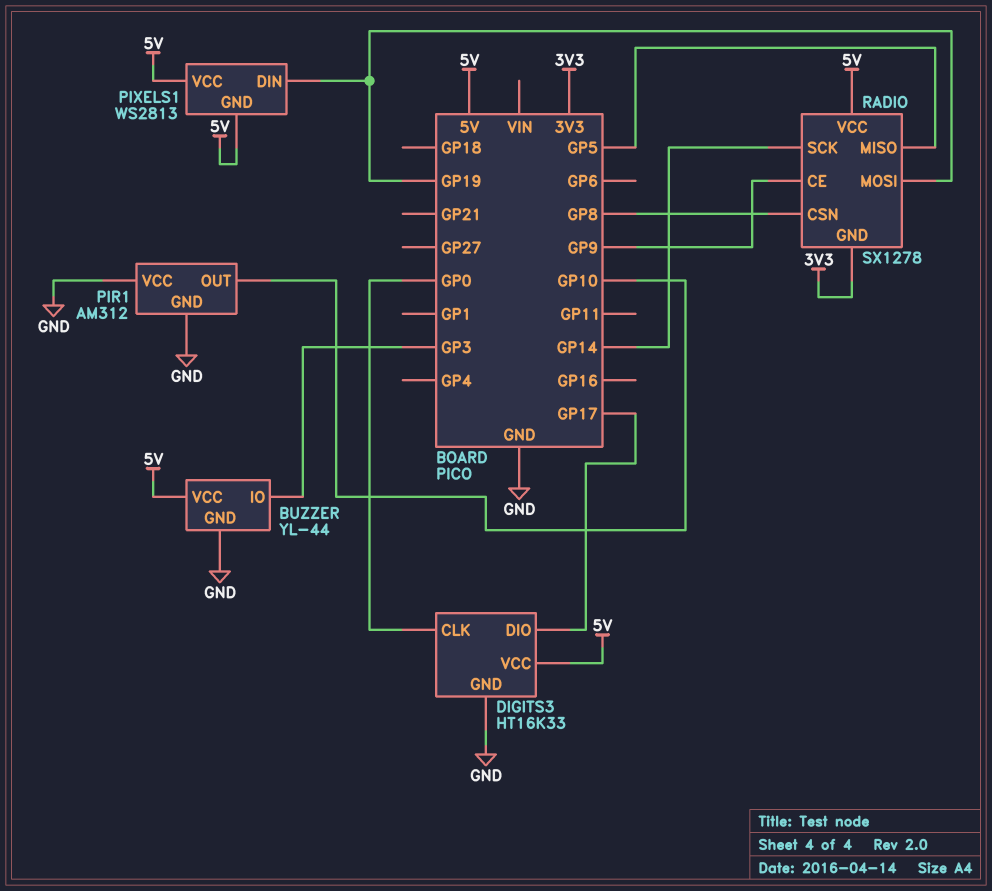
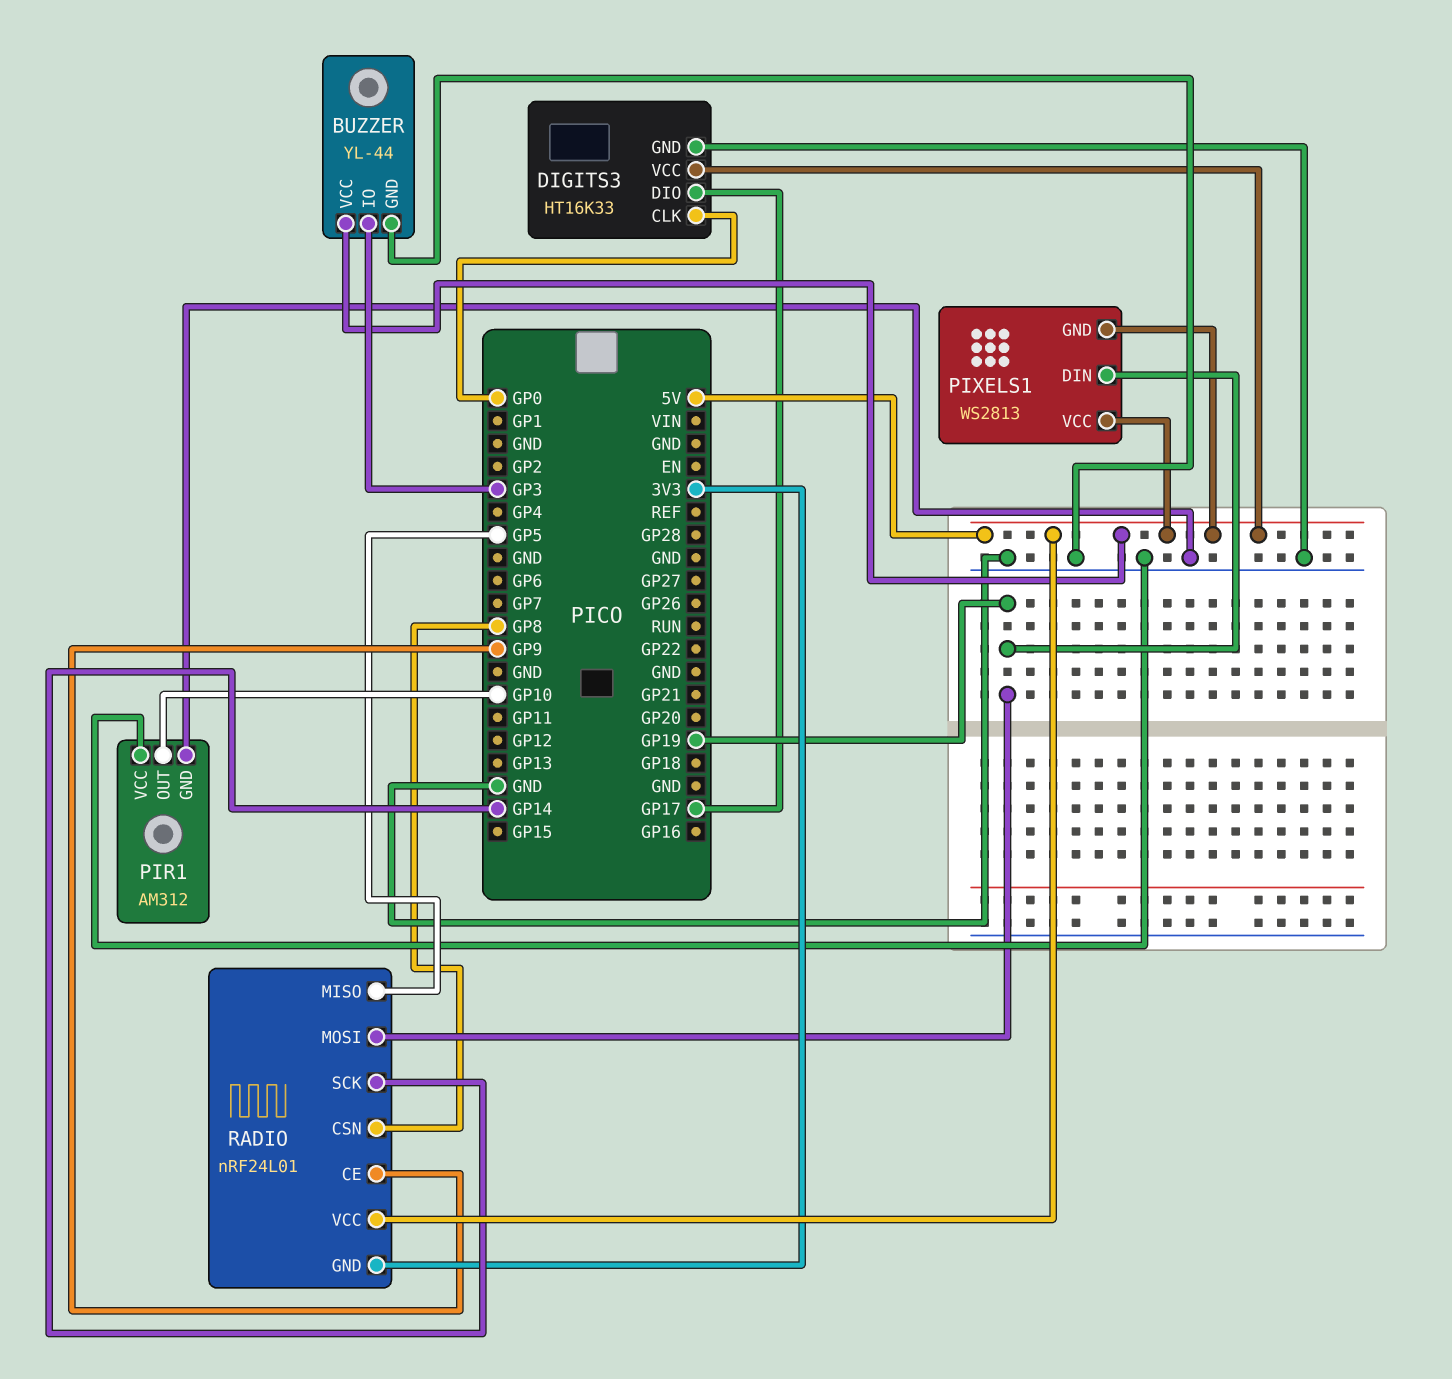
RADIO: SX1278 -> nRF24L01

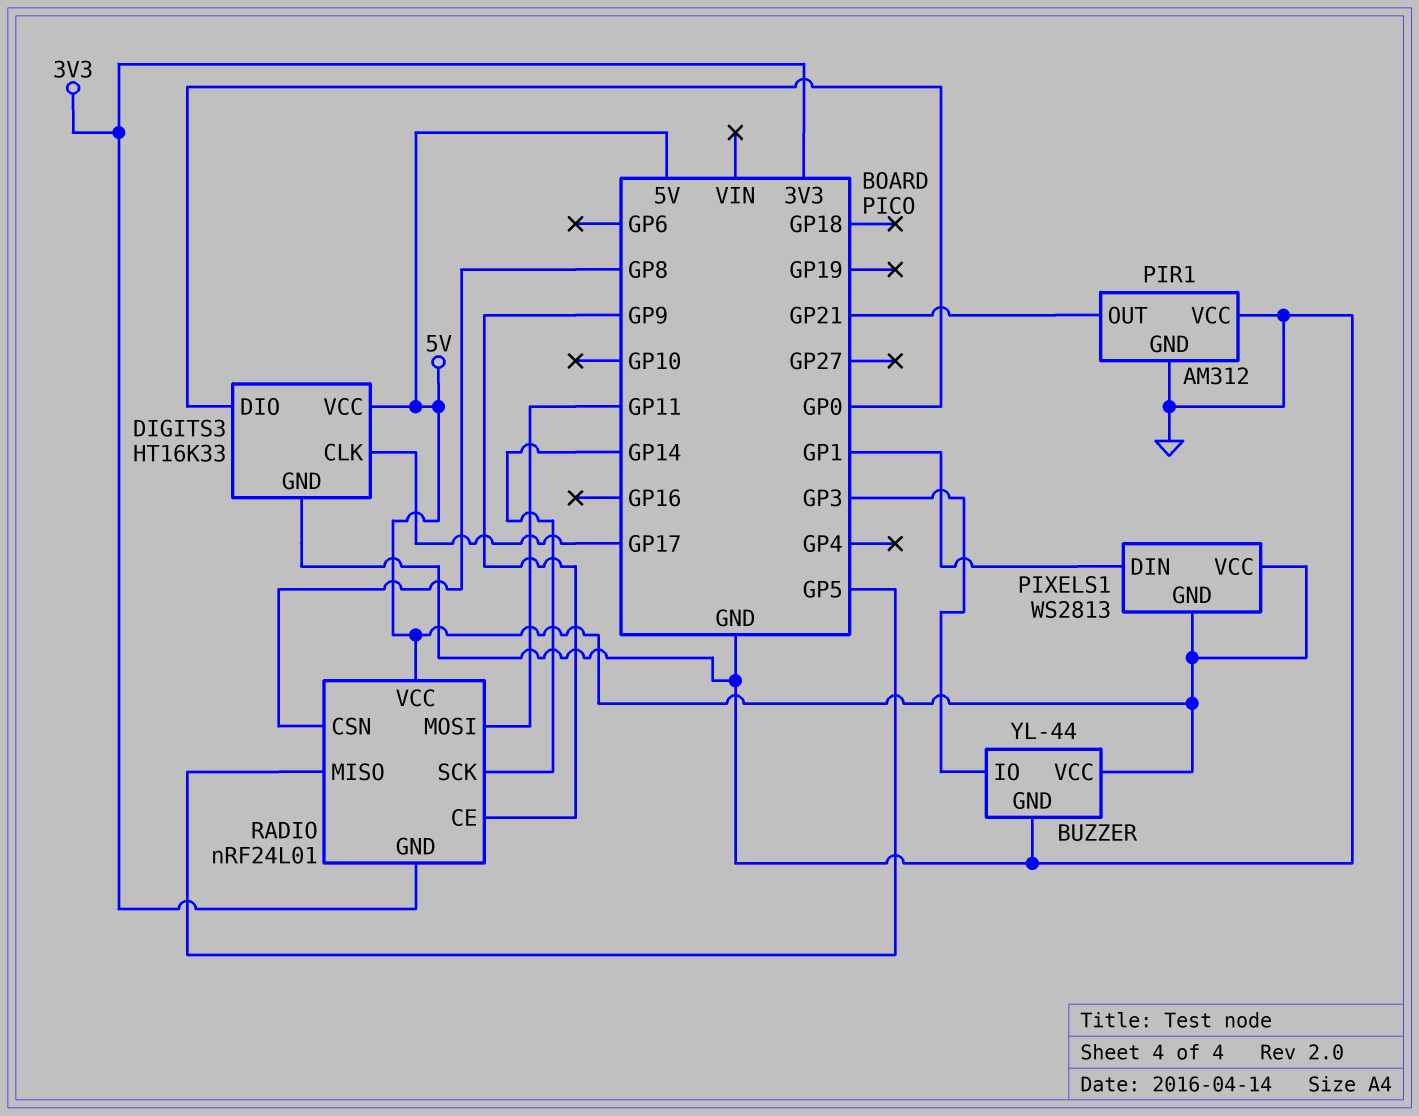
DIGITS3 pin CLK: GP0 -> GP17
DIGITS3 pin DIO: GP17 -> GP0
PIR1 pin OUT: GP10 -> GP21
PIXELS1 pin DIN: GP19 -> GP1
RADIO pin MOSI: GP19 -> GP11

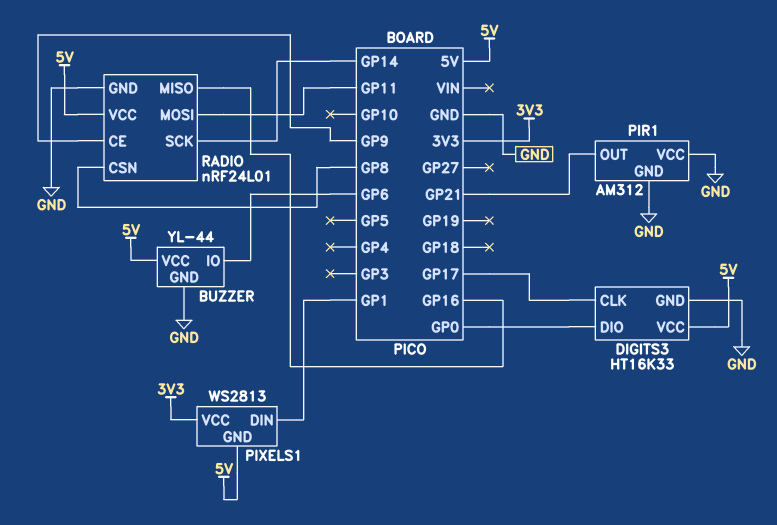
BUZZER pin IO: GP3 -> GP6
PIXELS1 pin VCC: 5V -> 3V3
RADIO pin GND: 3V3 -> GND
RADIO pin MISO: GP5 -> GP16

